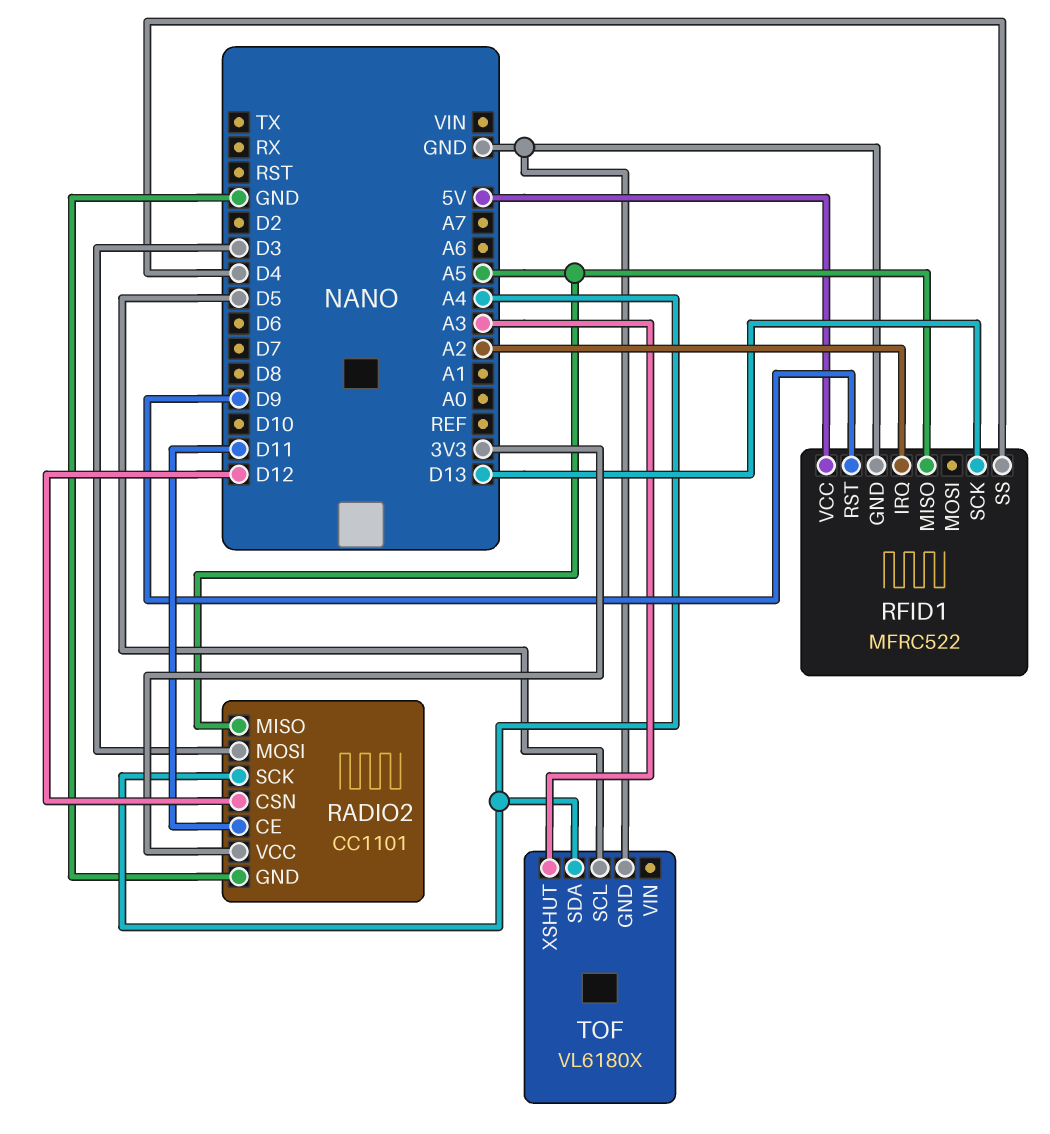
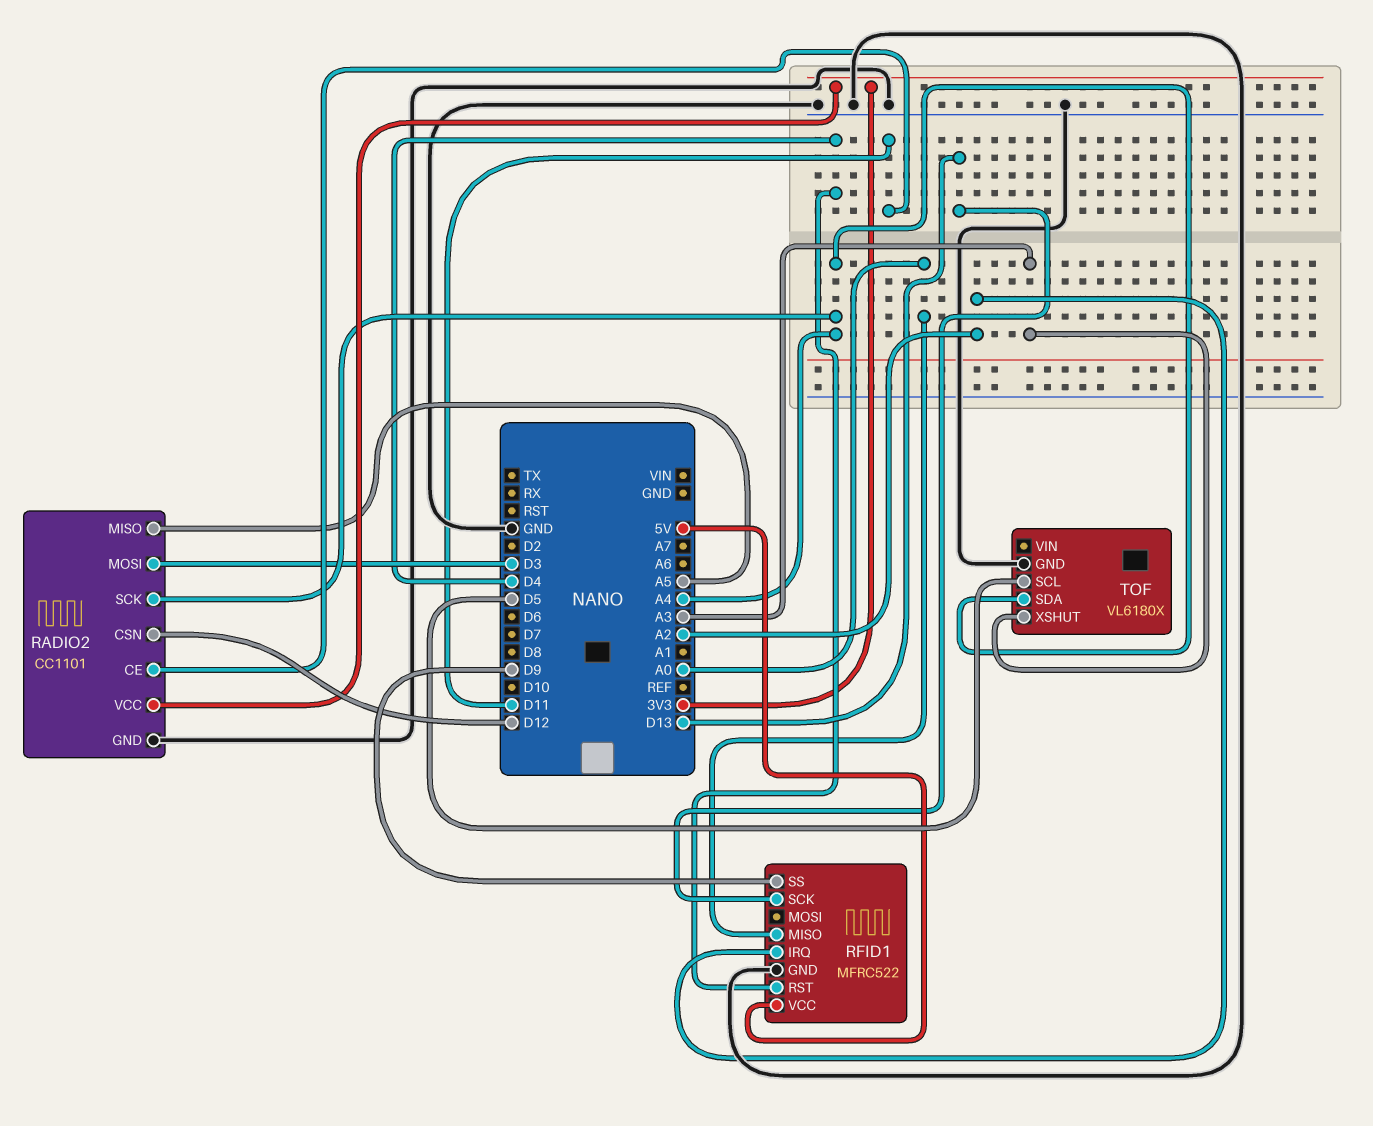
RFID1 pin MISO: A5 -> A0
RFID1 pin RST: D9 -> D4
RFID1 pin SS: D4 -> D9

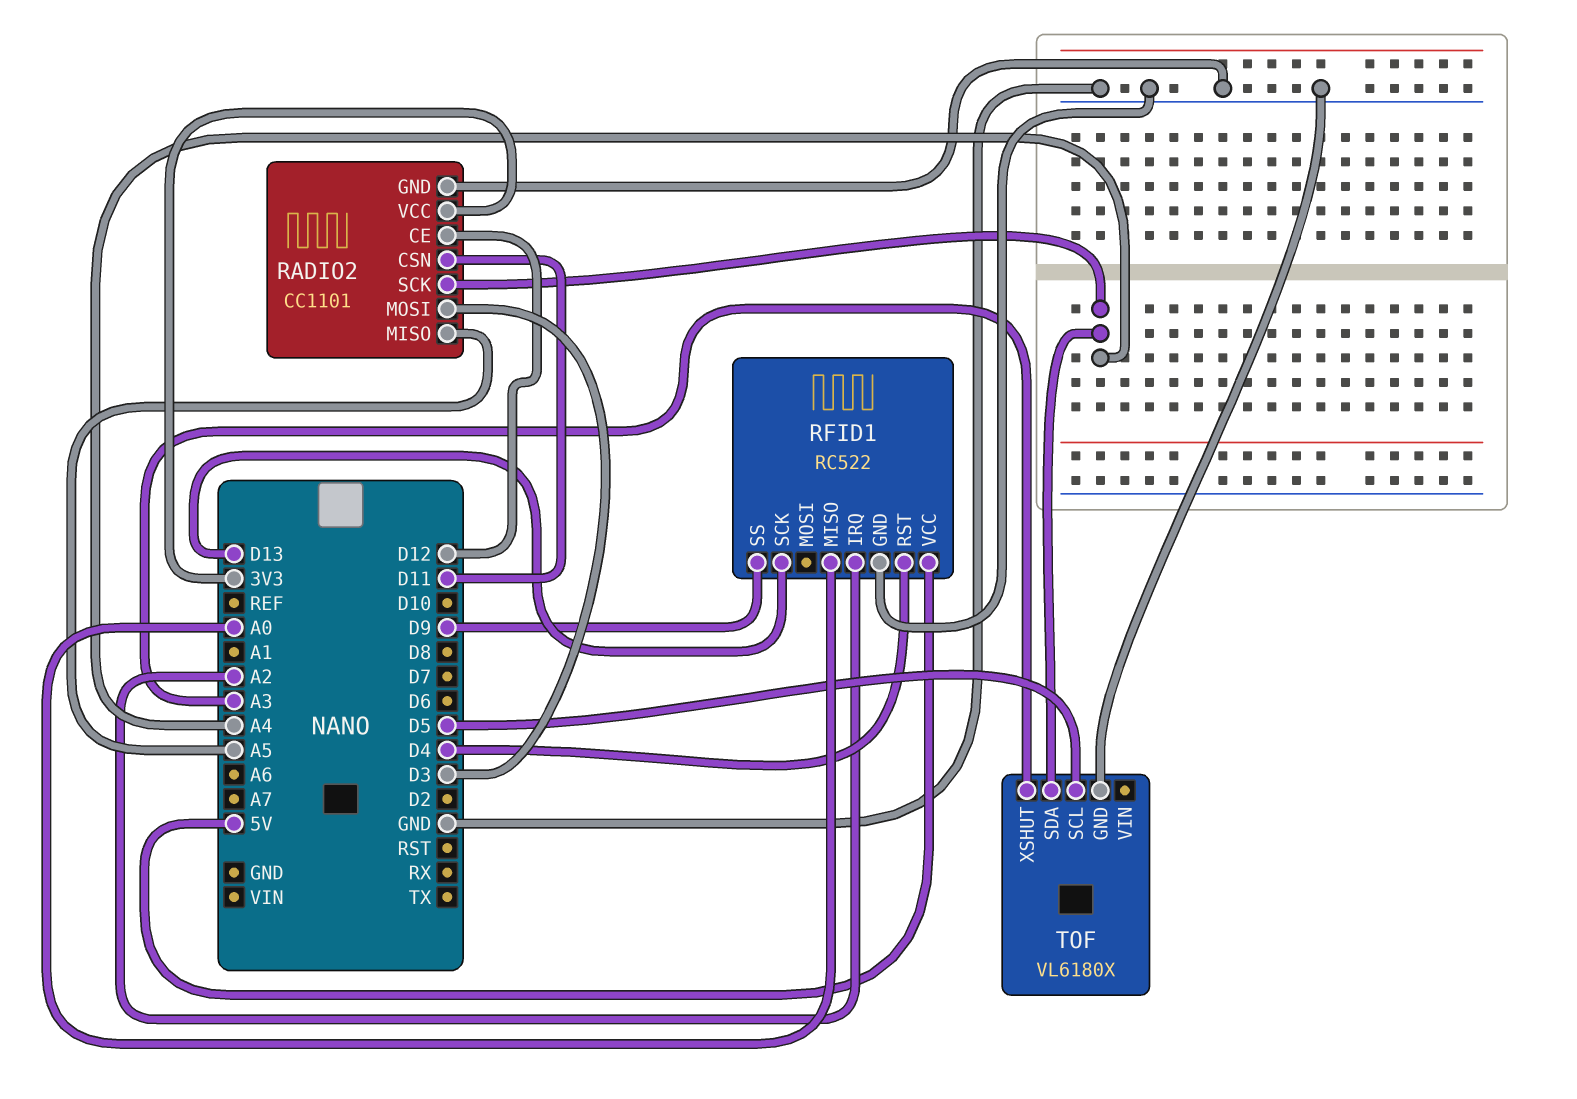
RADIO2 pin CE: D11 -> D12
RADIO2 pin CSN: D12 -> D11
RFID1: MFRC522 -> RC522

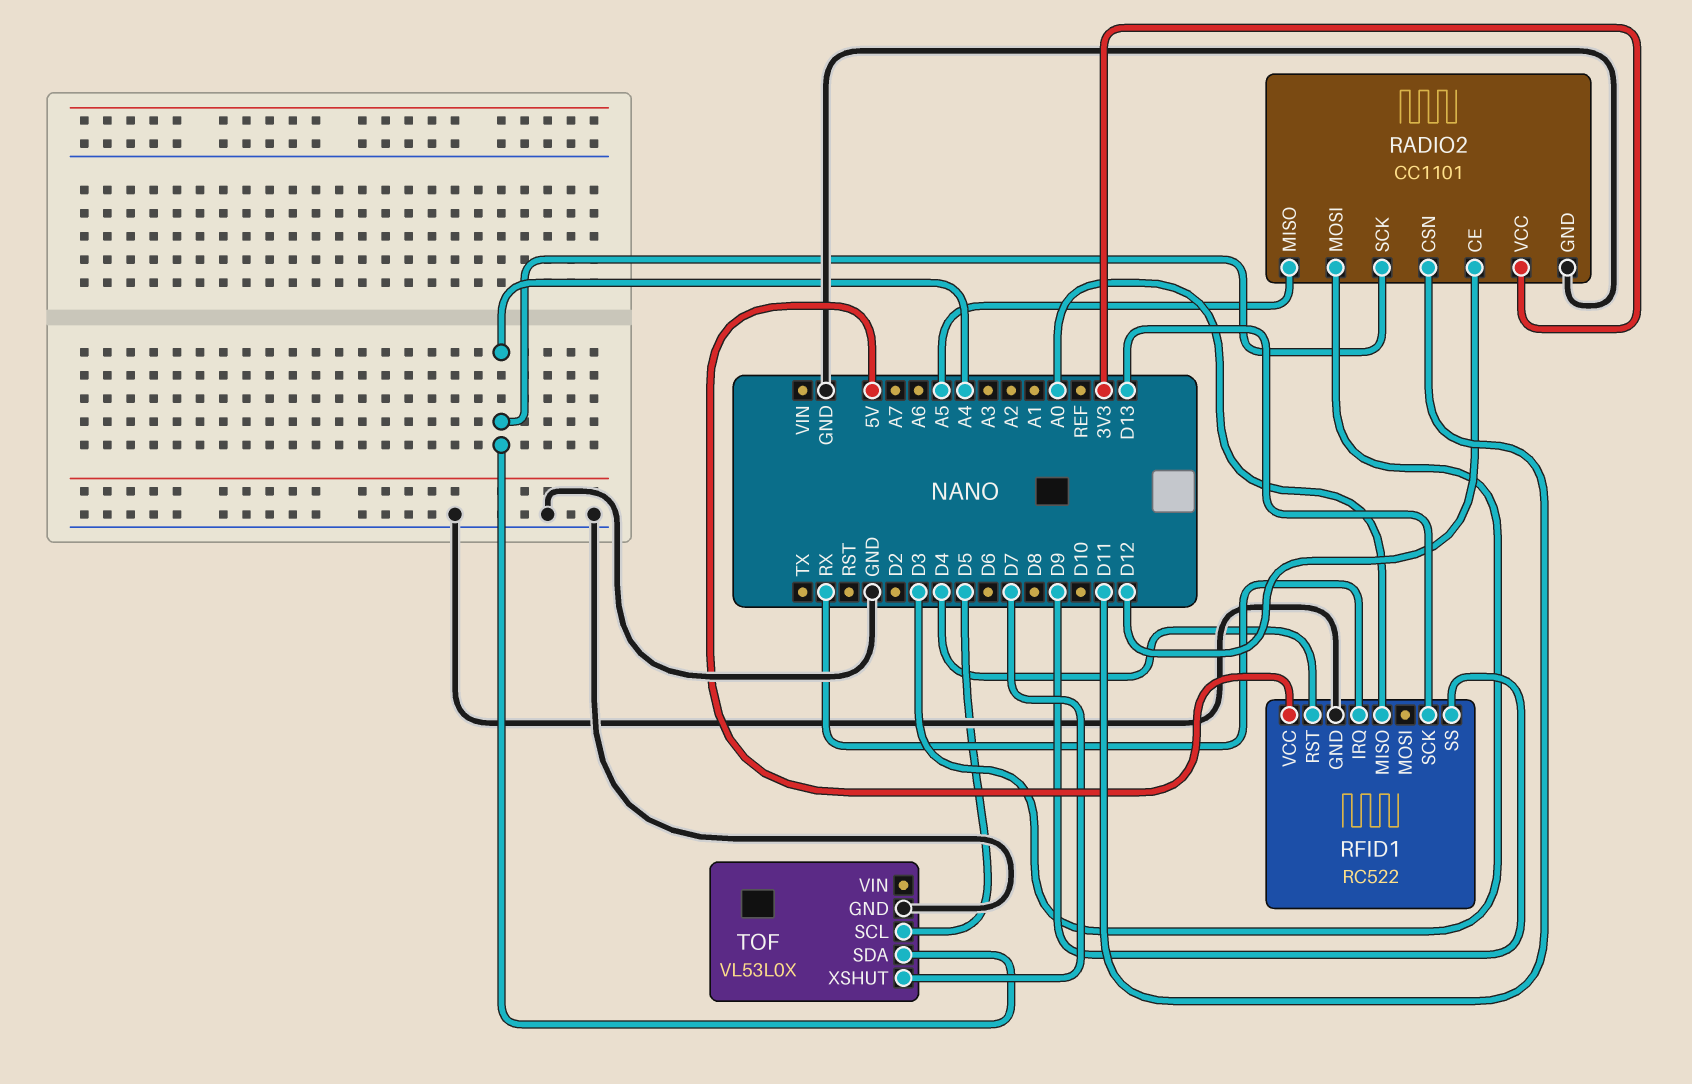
RFID1 pin IRQ: A2 -> RX
TOF: VL6180X -> VL53L0X
TOF pin XSHUT: A3 -> D7

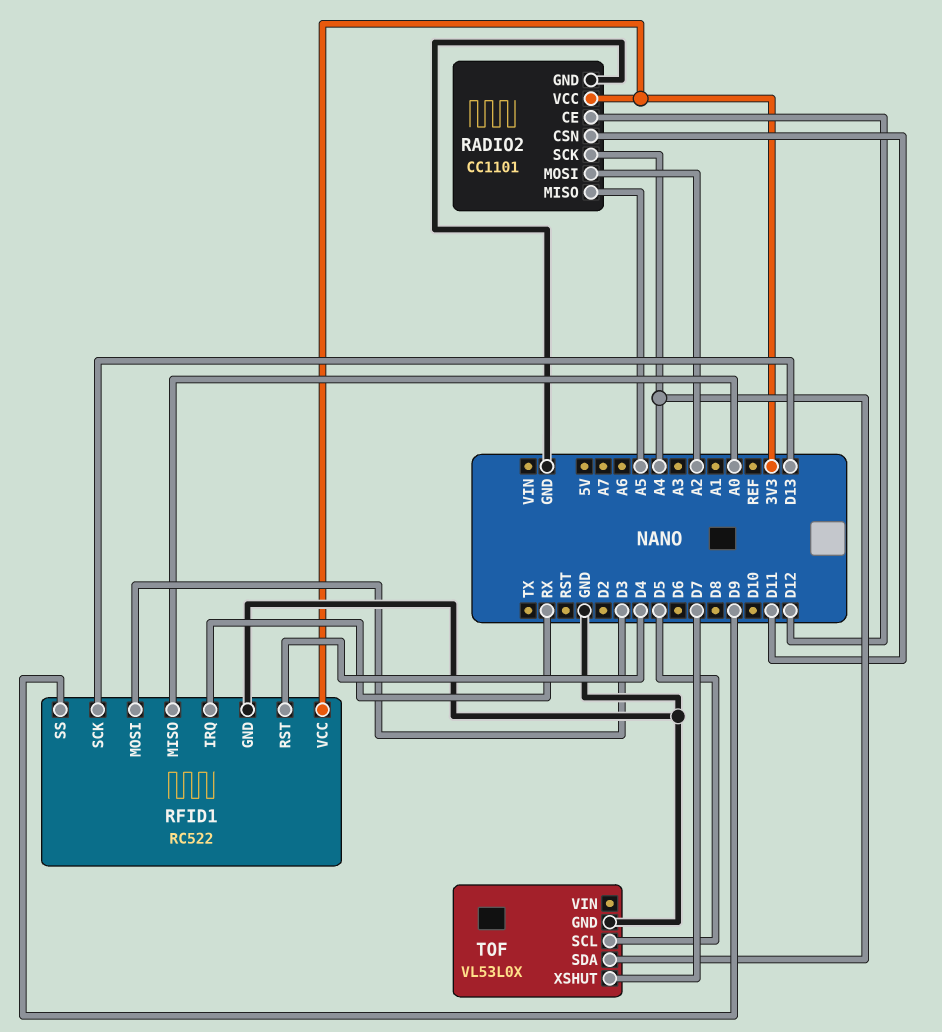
RADIO2 pin MOSI: D3 -> A2
RFID1 pin MOSI: none -> D3
RFID1 pin VCC: 5V -> 3V3

